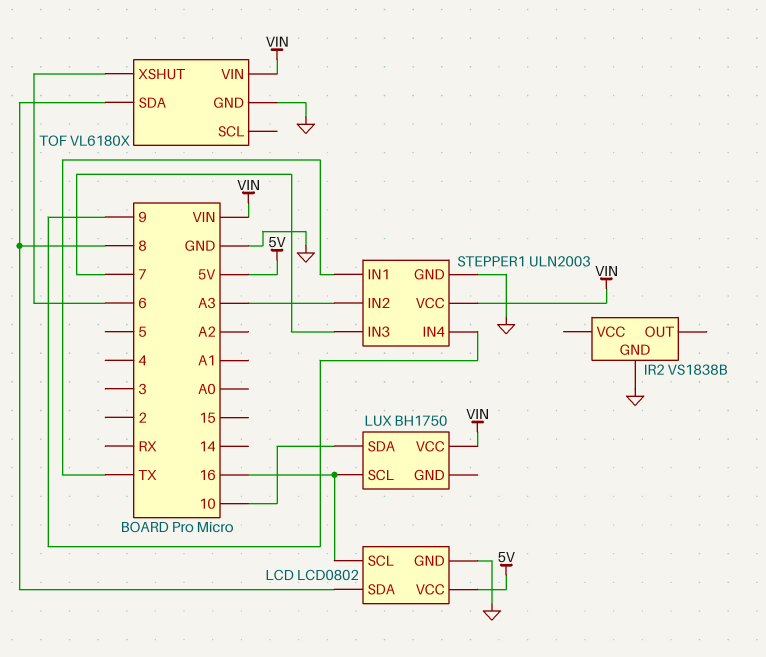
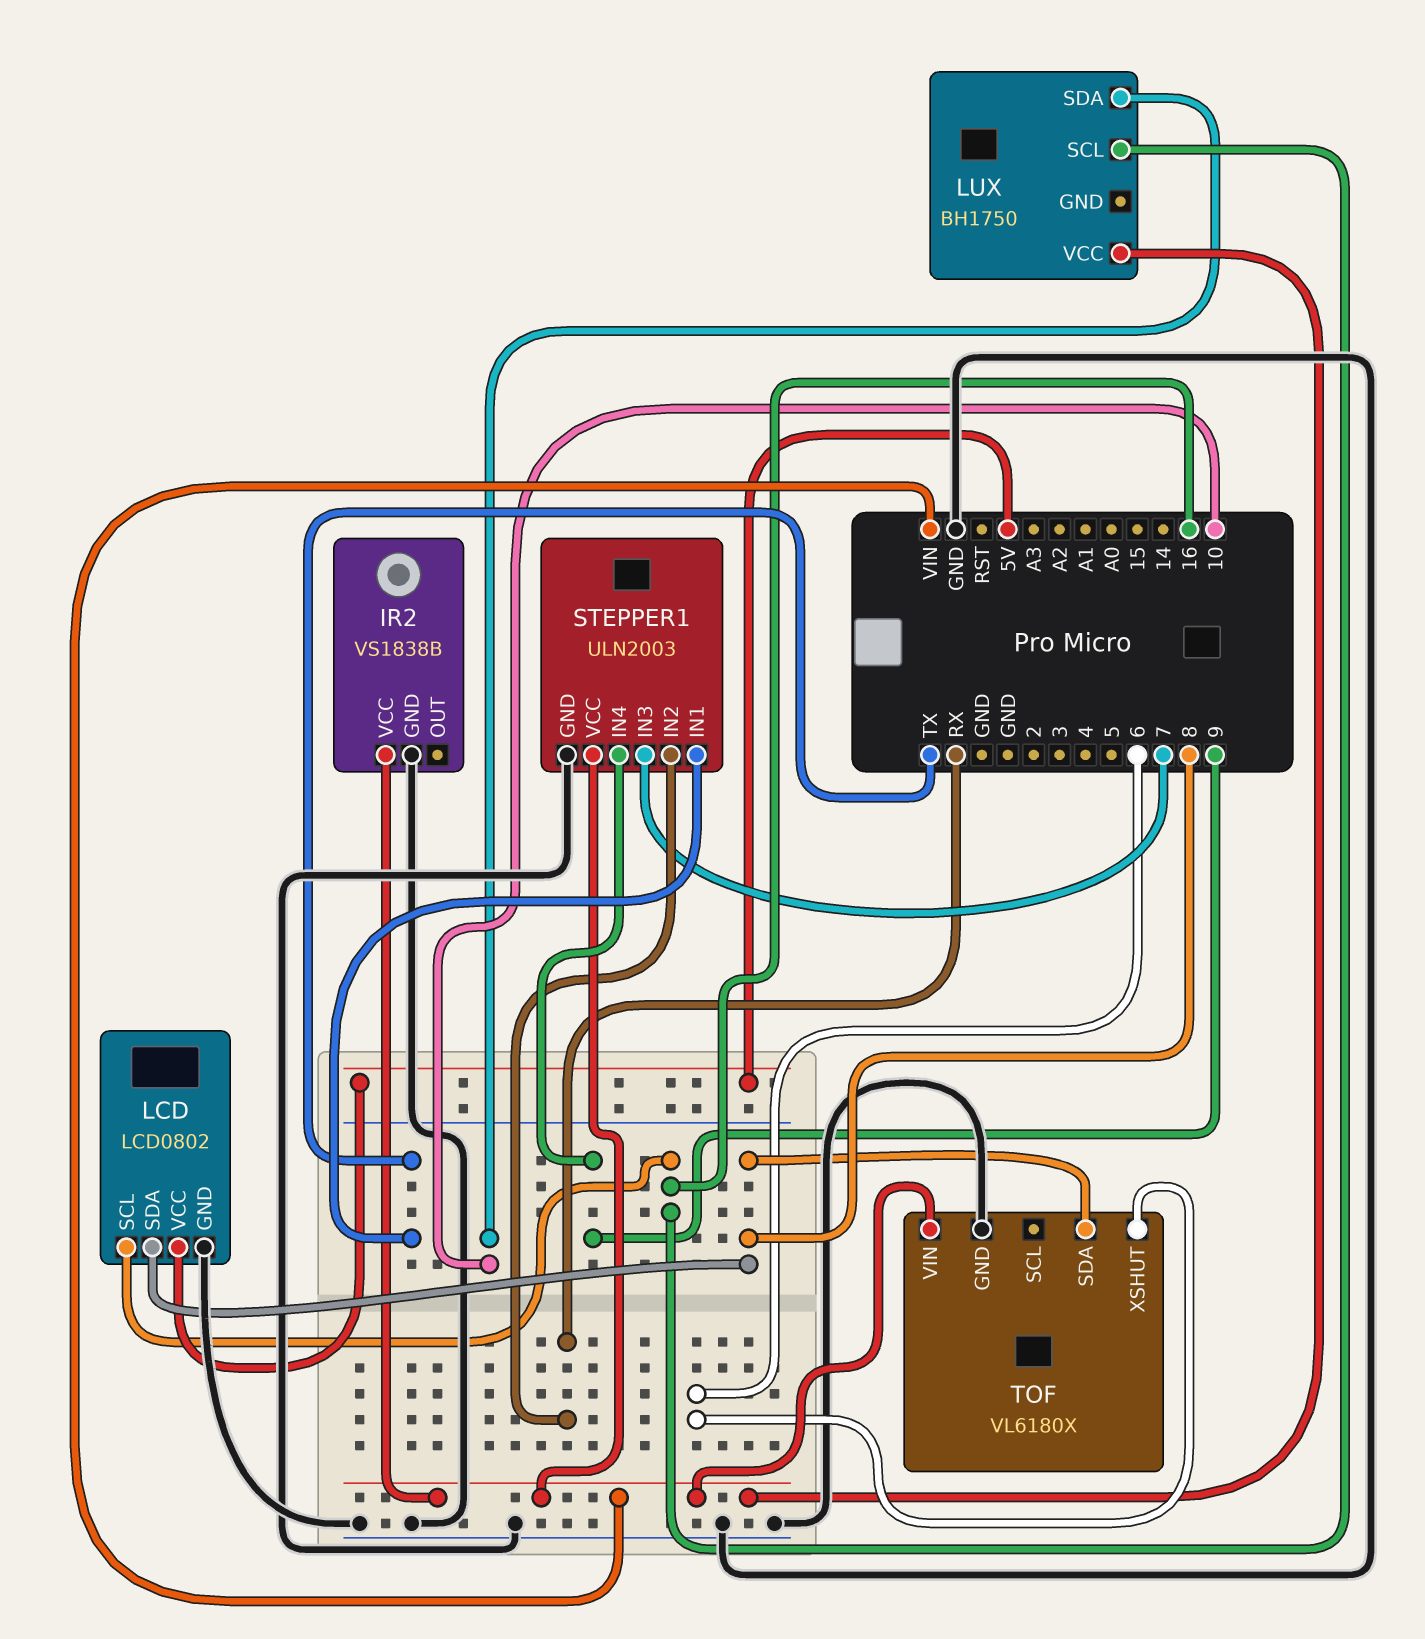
IR2 pin VCC: none -> VIN
STEPPER1 pin IN2: A3 -> RX

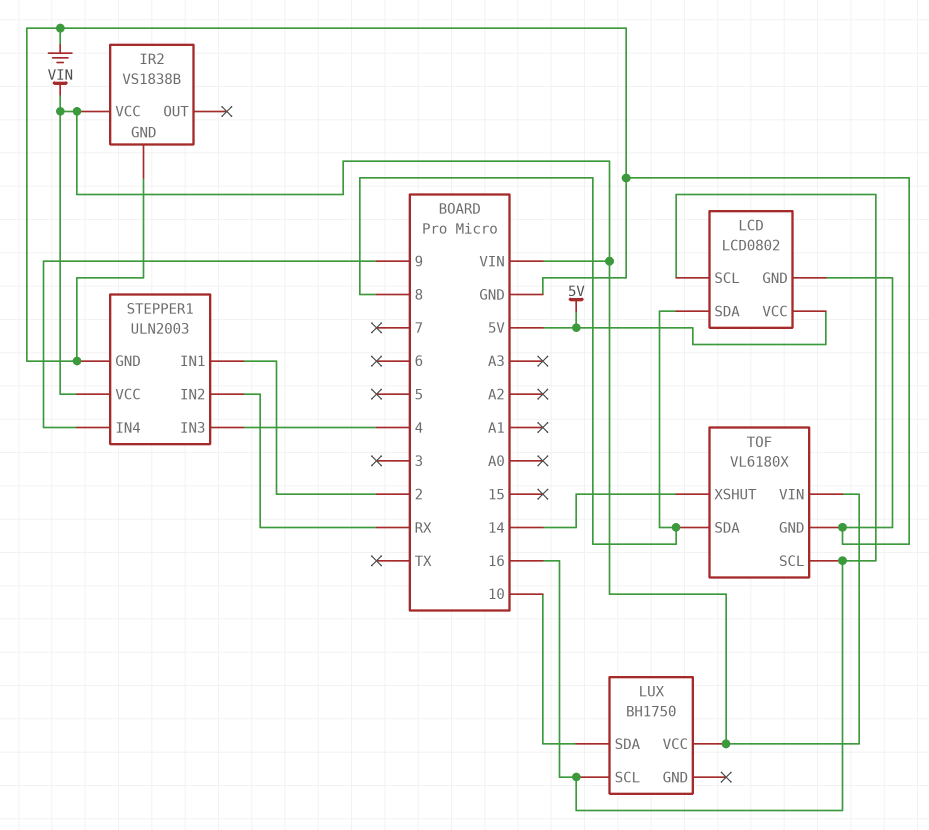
STEPPER1 pin IN1: TX -> 2
STEPPER1 pin IN3: 7 -> 4
TOF pin SCL: none -> 16
TOF pin XSHUT: 6 -> 14

